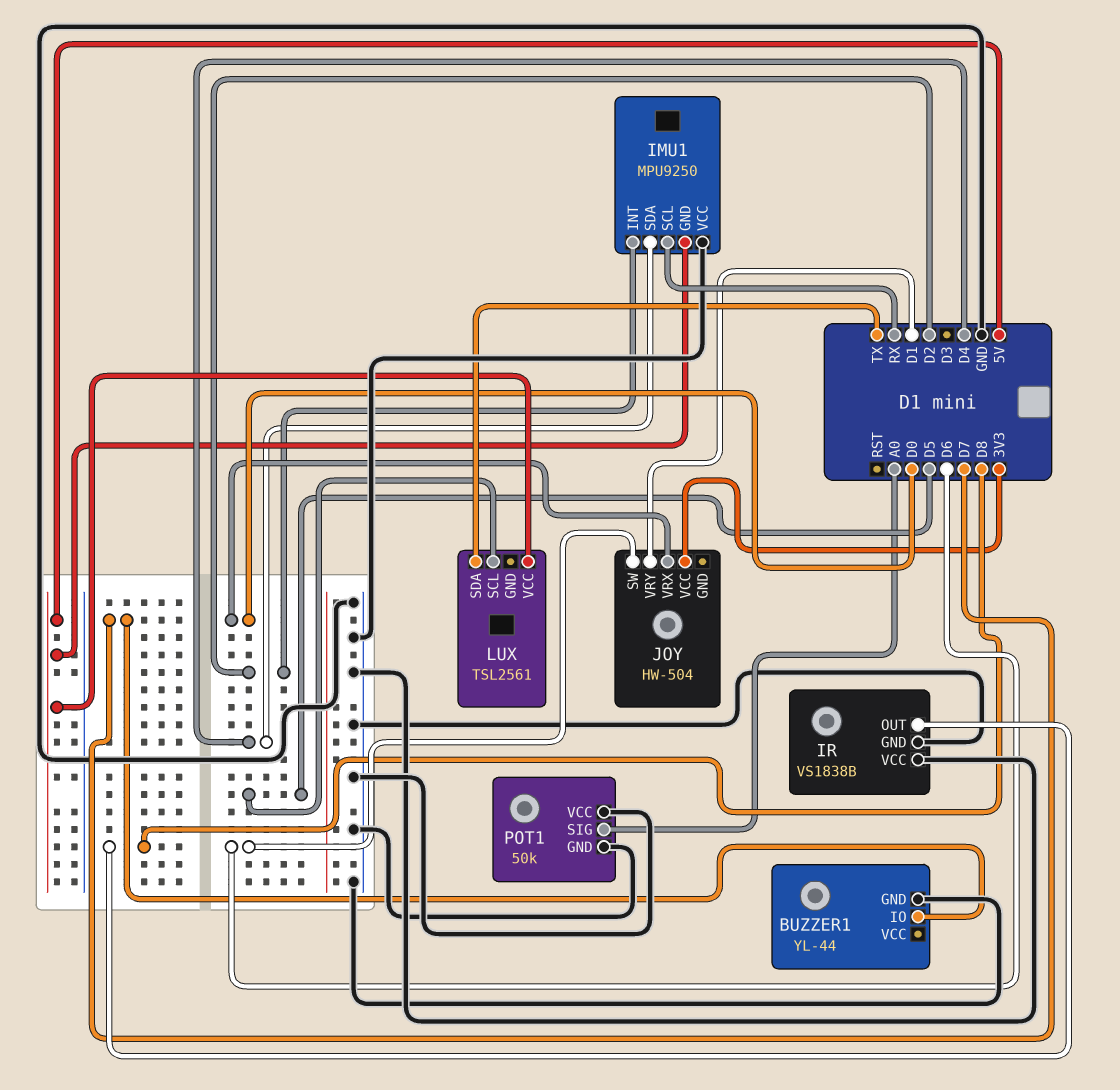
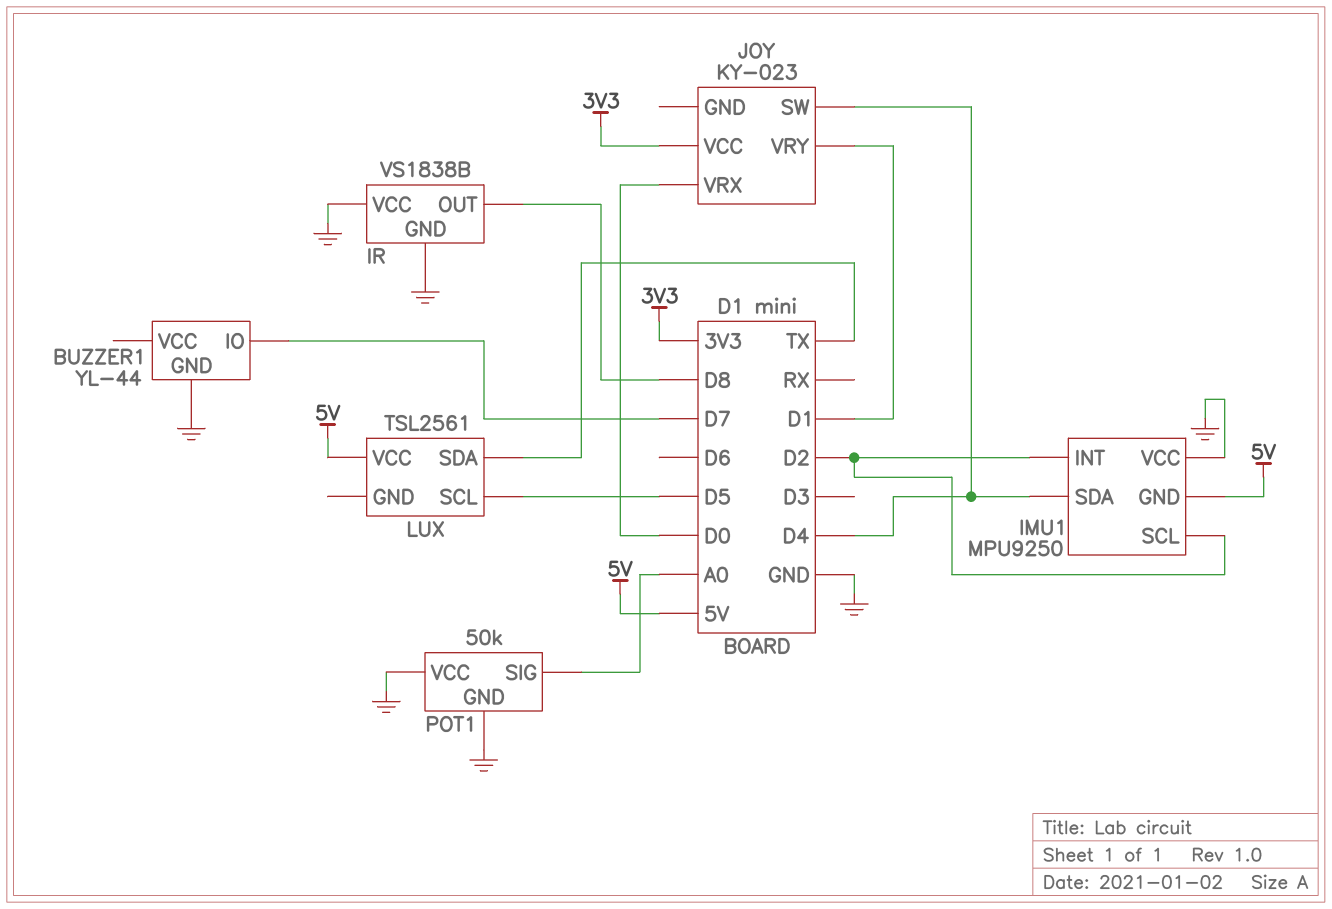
IMU1 pin SCL: RX -> D2
JOY: HW-504 -> KY-023
JOY pin SW: D6 -> D4

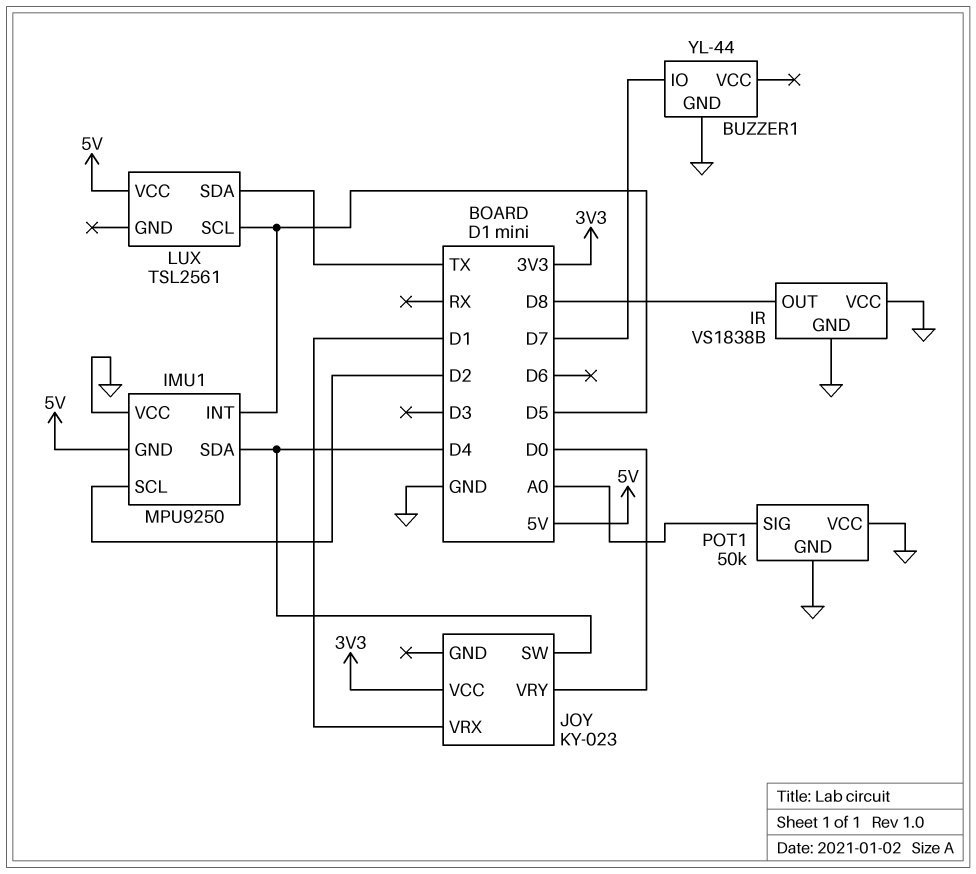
IMU1 pin INT: D2 -> D5
JOY pin VRX: D0 -> D1
JOY pin VRY: D1 -> D0

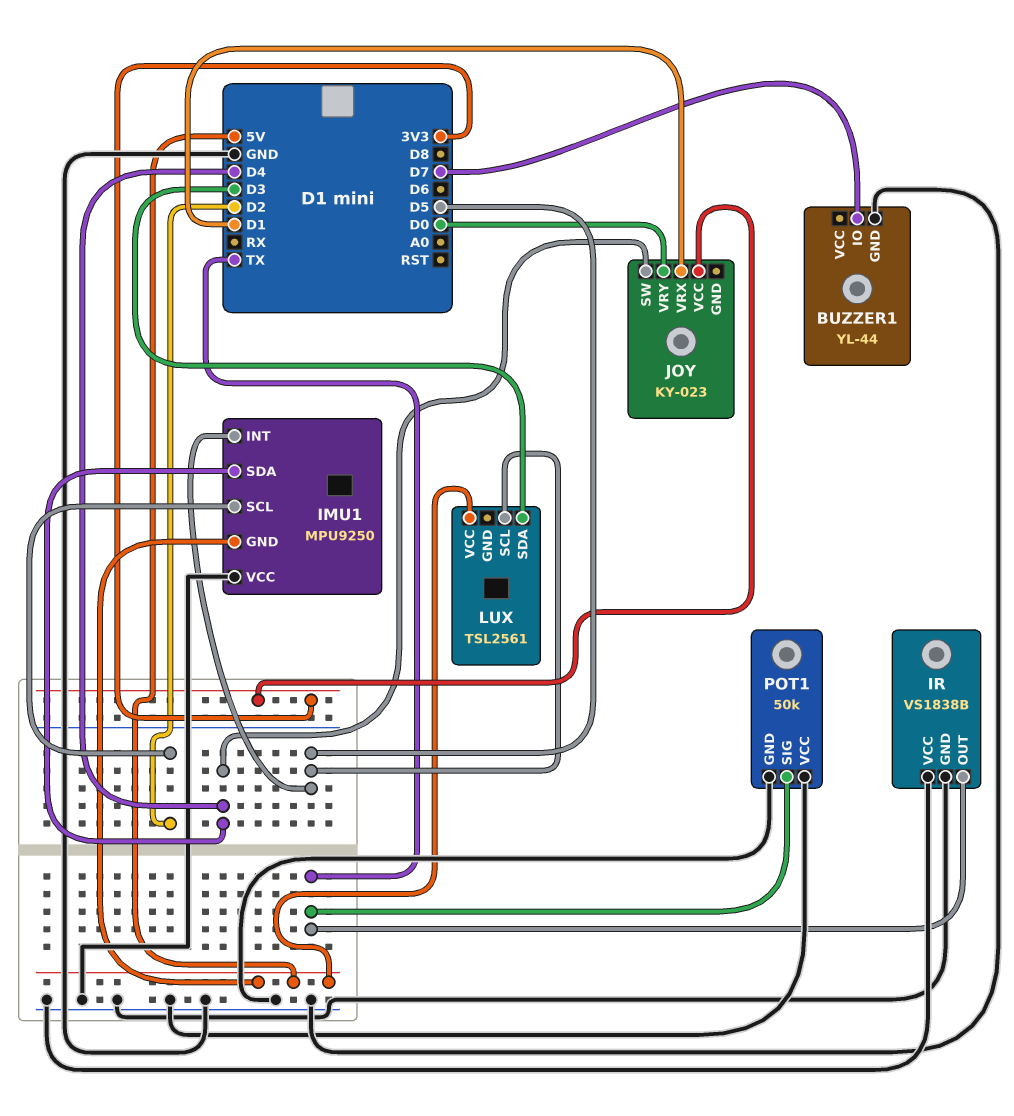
IR pin OUT: D8 -> TX
LUX pin SDA: TX -> D3
POT1 pin SIG: A0 -> TX

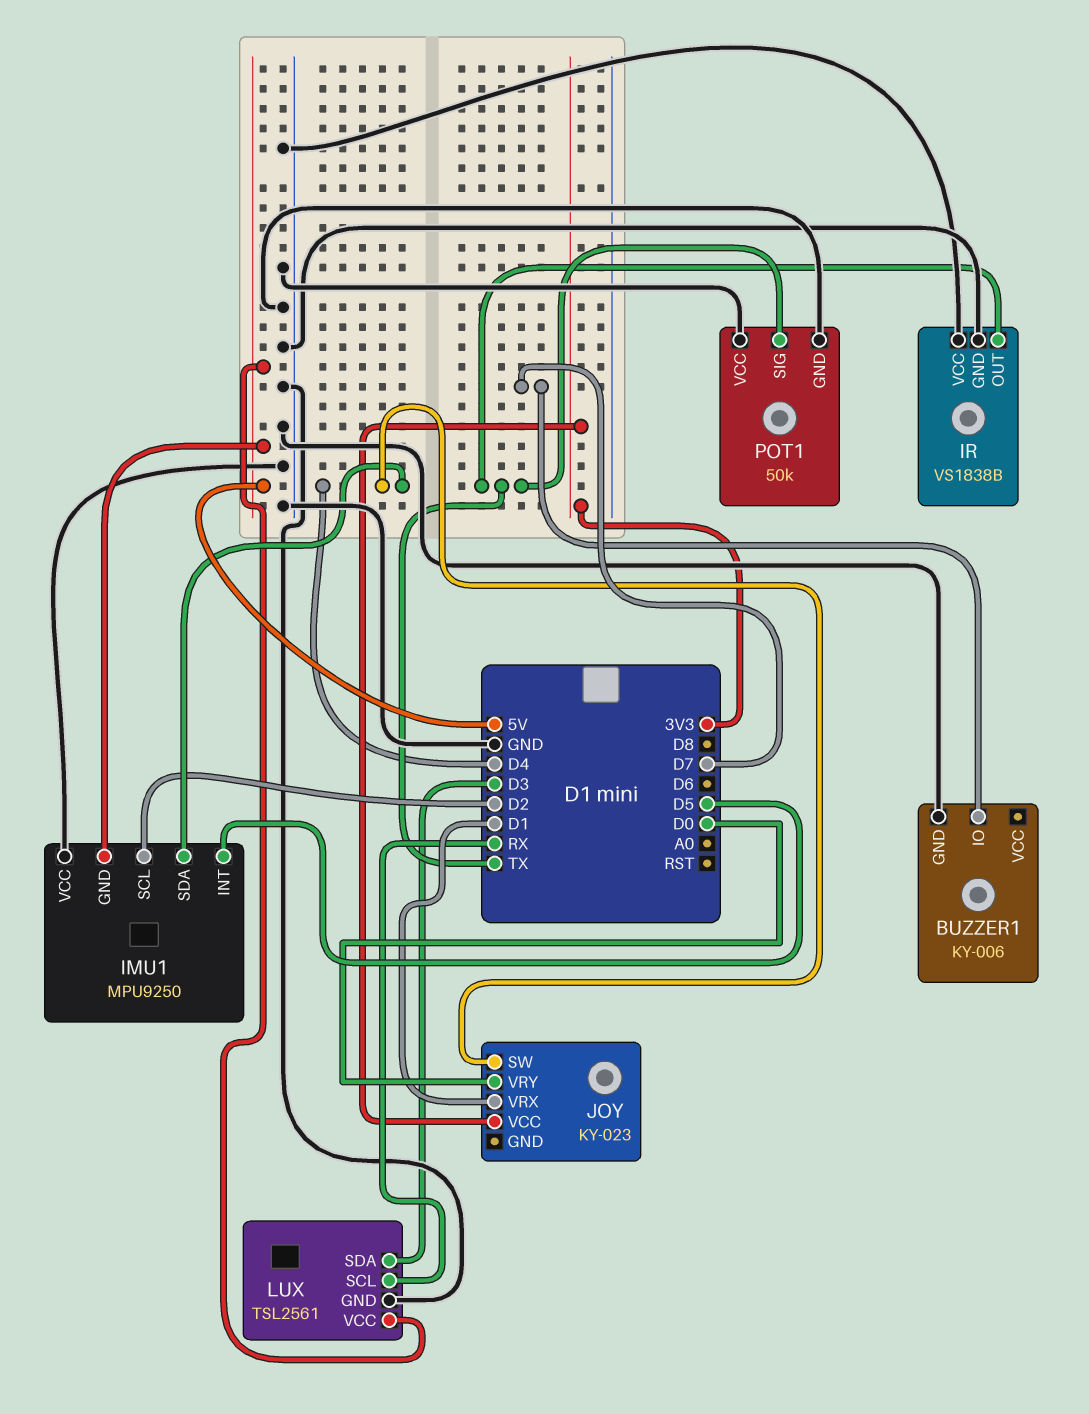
BUZZER1: YL-44 -> KY-006
LUX pin GND: none -> GND
LUX pin SCL: D5 -> RX

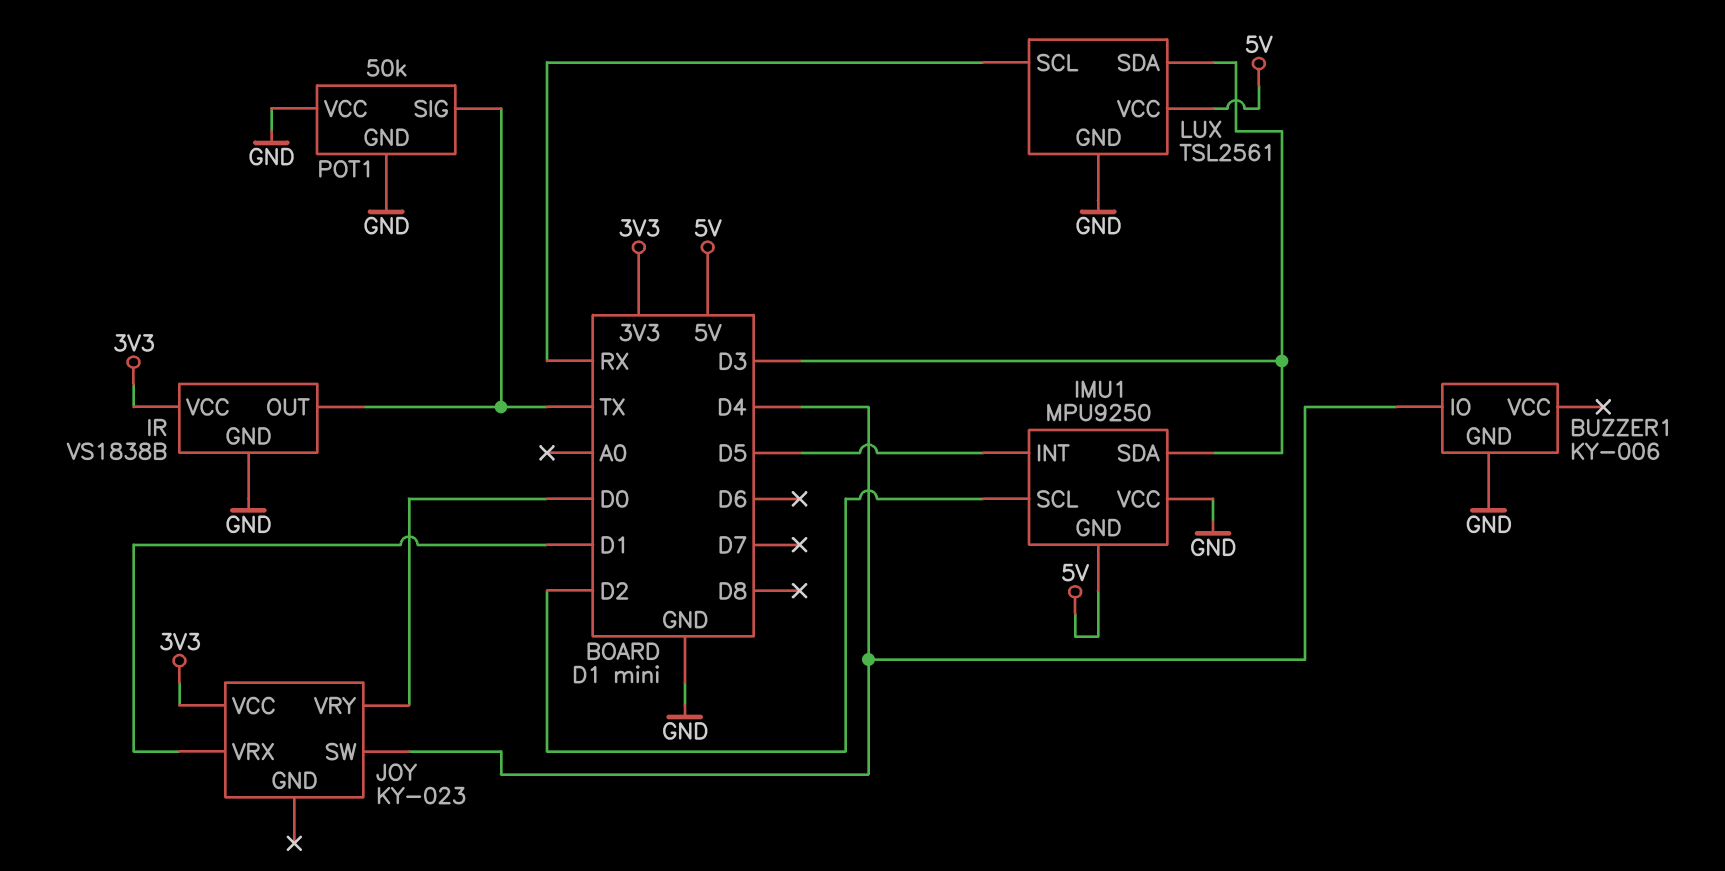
BUZZER1 pin IO: D7 -> D4
IMU1 pin SDA: D4 -> D3
IR pin VCC: GND -> 3V3

